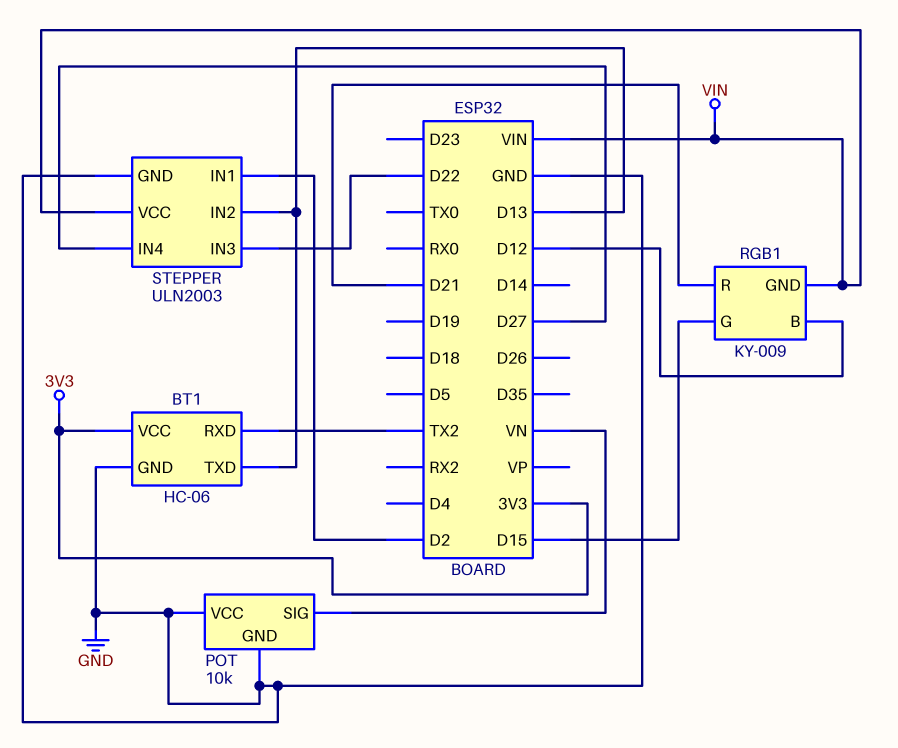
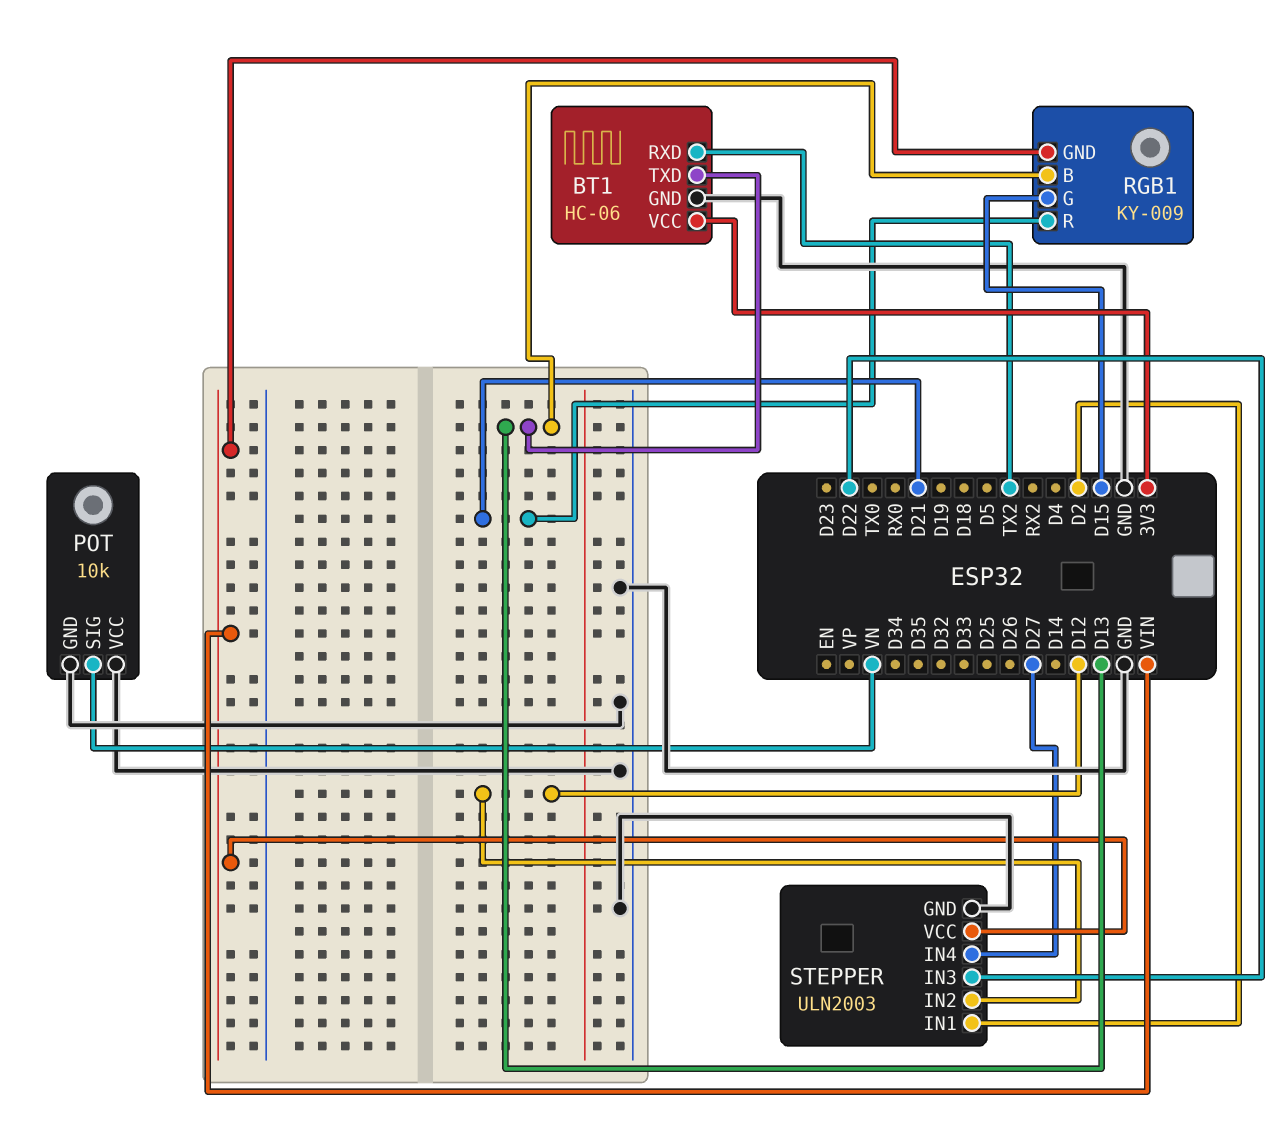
RGB1 pin B: D12 -> D13
STEPPER pin IN2: D13 -> D12

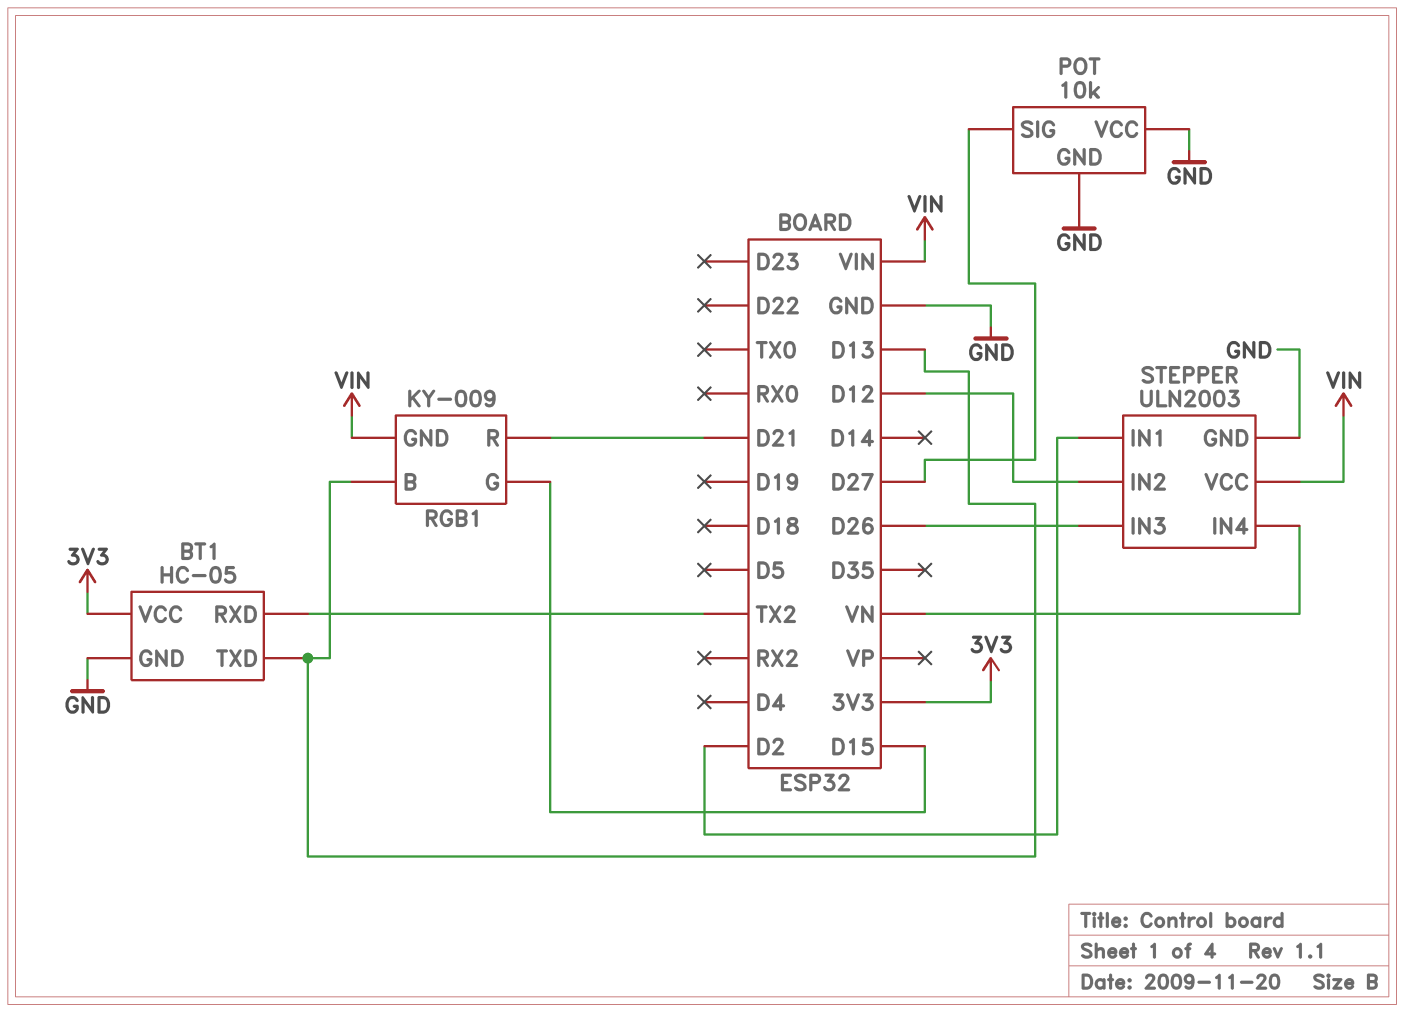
BT1: HC-06 -> HC-05
POT pin SIG: VN -> D27
STEPPER pin IN3: D22 -> D26
STEPPER pin IN4: D27 -> VN

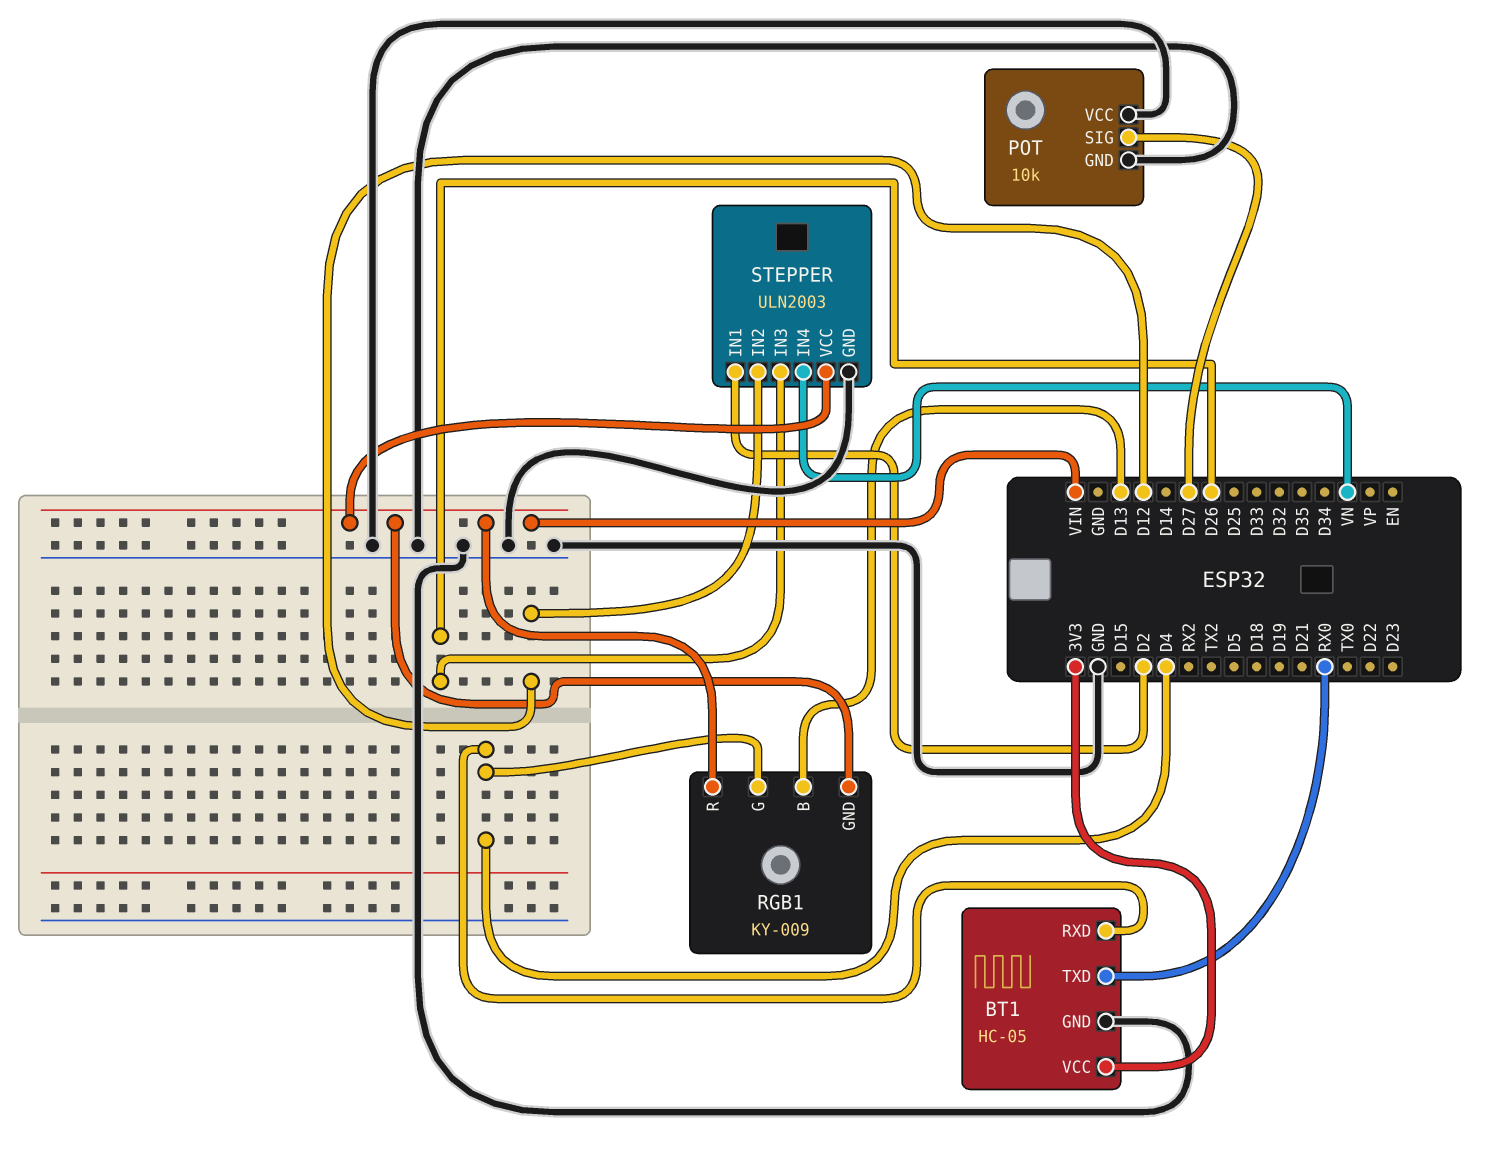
BT1 pin RXD: TX2 -> D4
BT1 pin TXD: D13 -> RX0
RGB1 pin G: D15 -> D4
RGB1 pin R: D21 -> VIN

